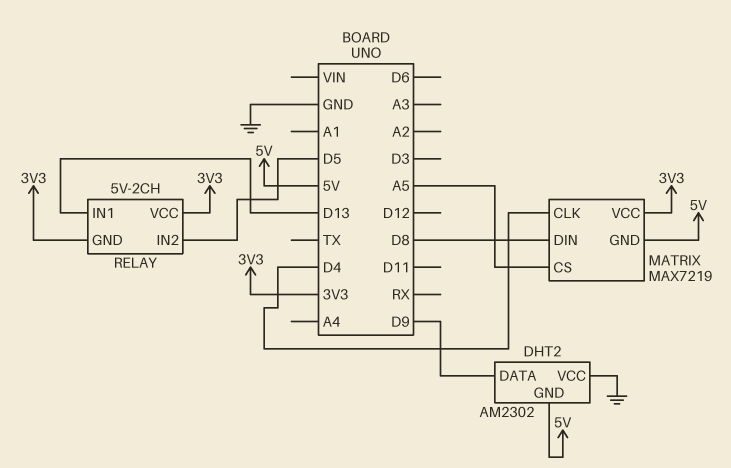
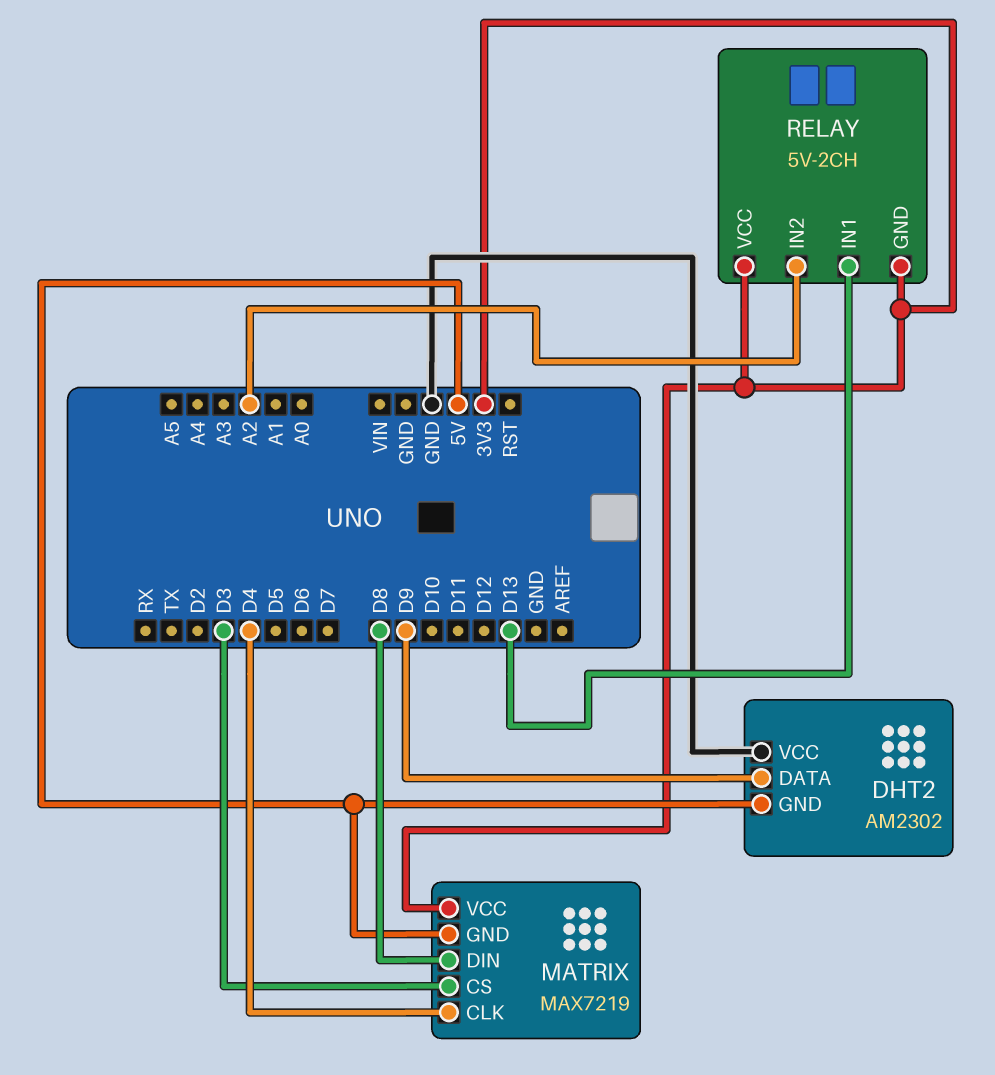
MATRIX pin CS: A5 -> D3
RELAY pin IN2: D5 -> A2

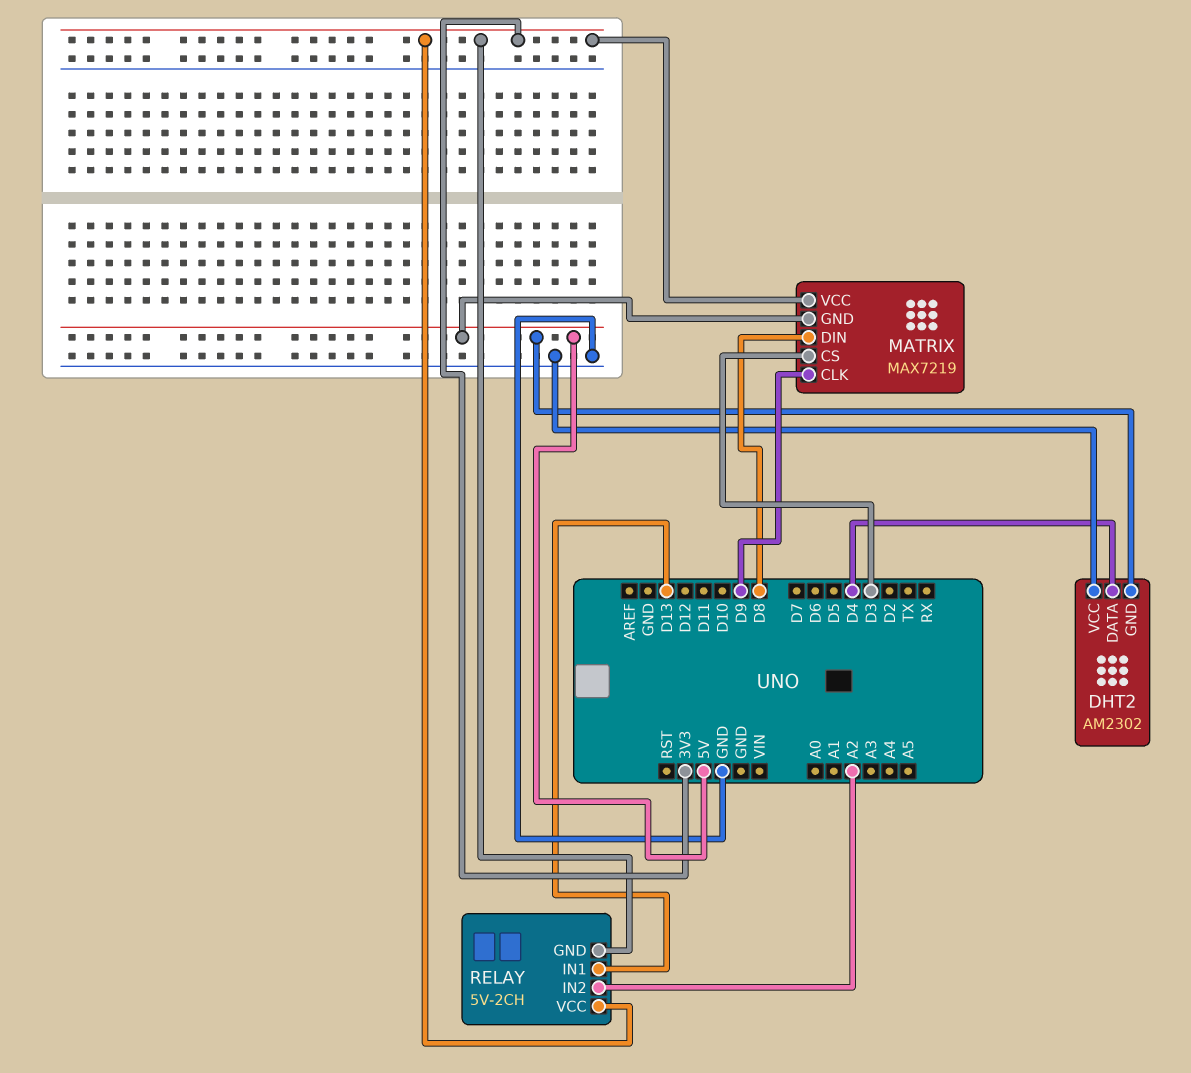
DHT2 pin DATA: D9 -> D4
MATRIX pin CLK: D4 -> D9

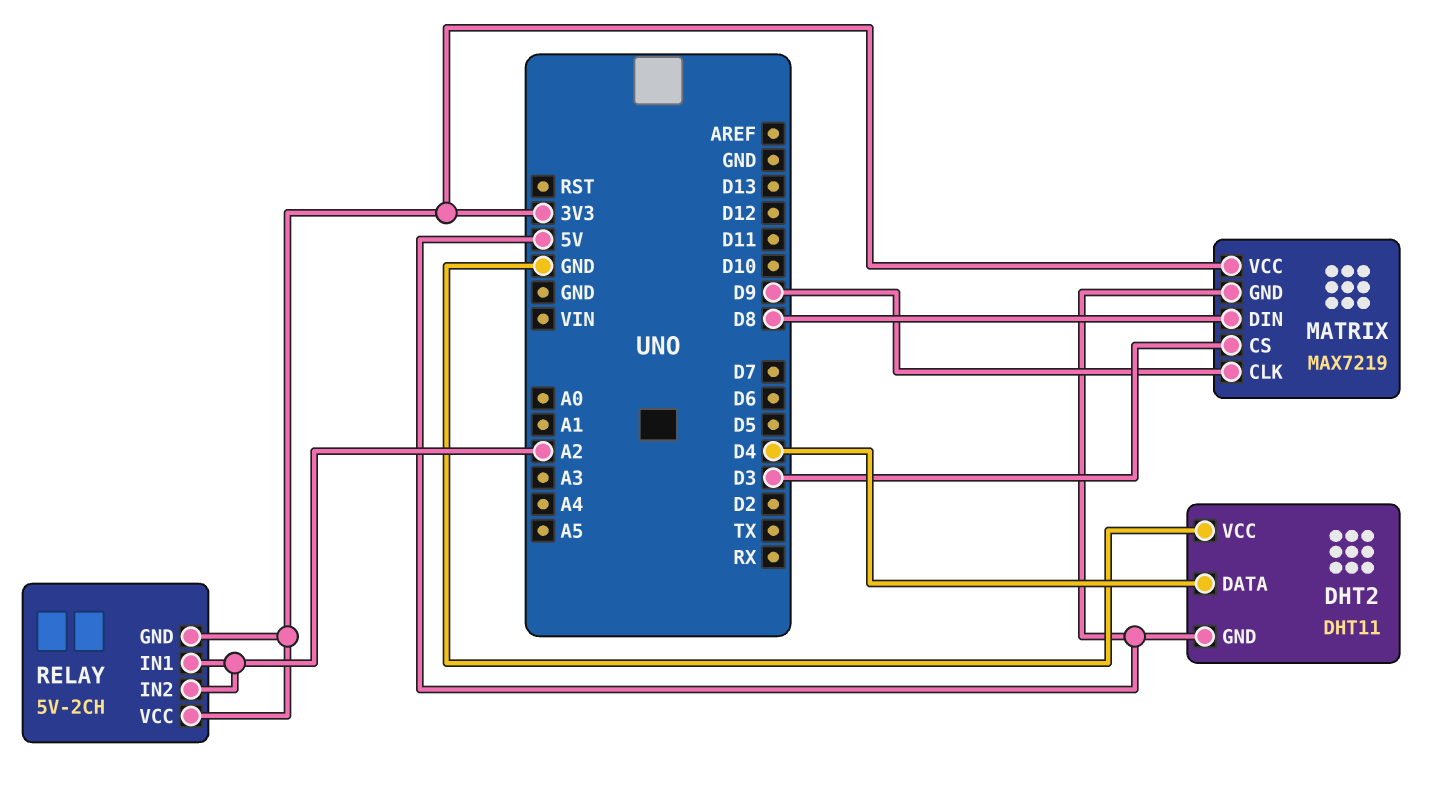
DHT2: AM2302 -> DHT11
RELAY pin IN1: D13 -> A2

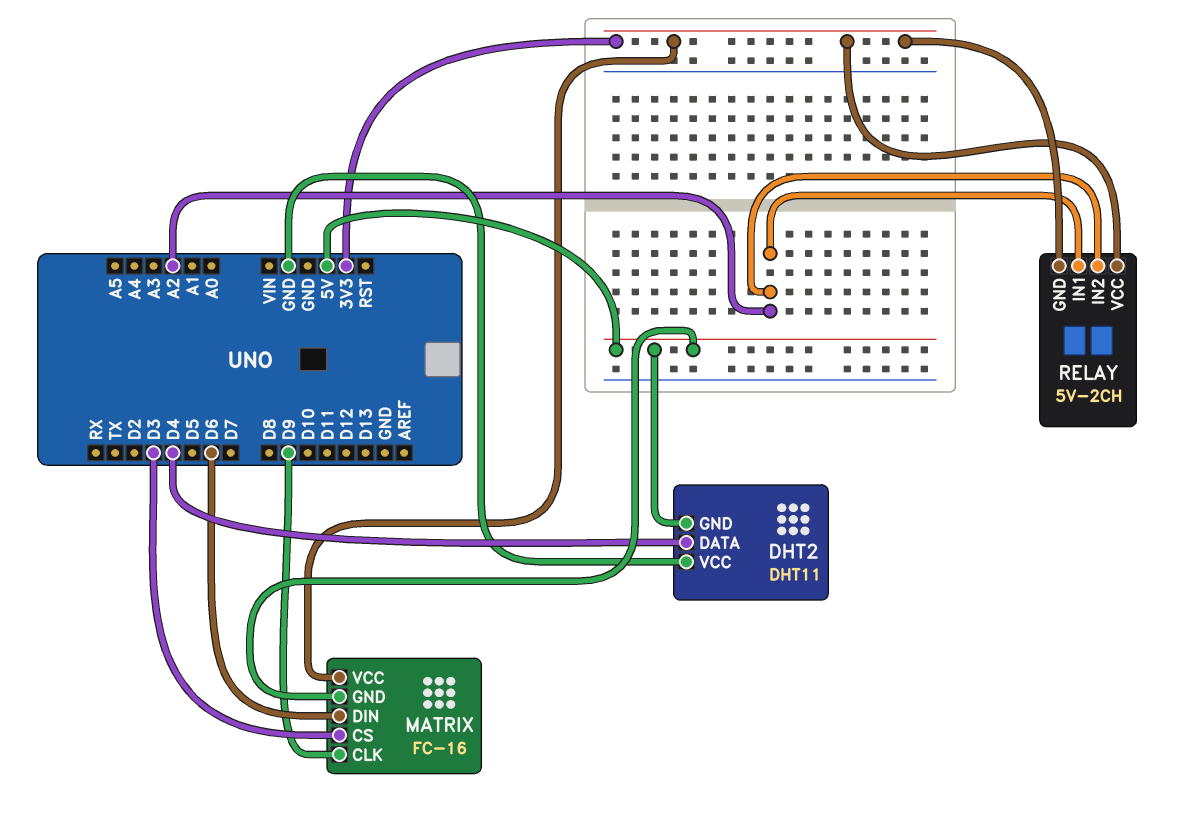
MATRIX: MAX7219 -> FC-16
MATRIX pin DIN: D8 -> D6

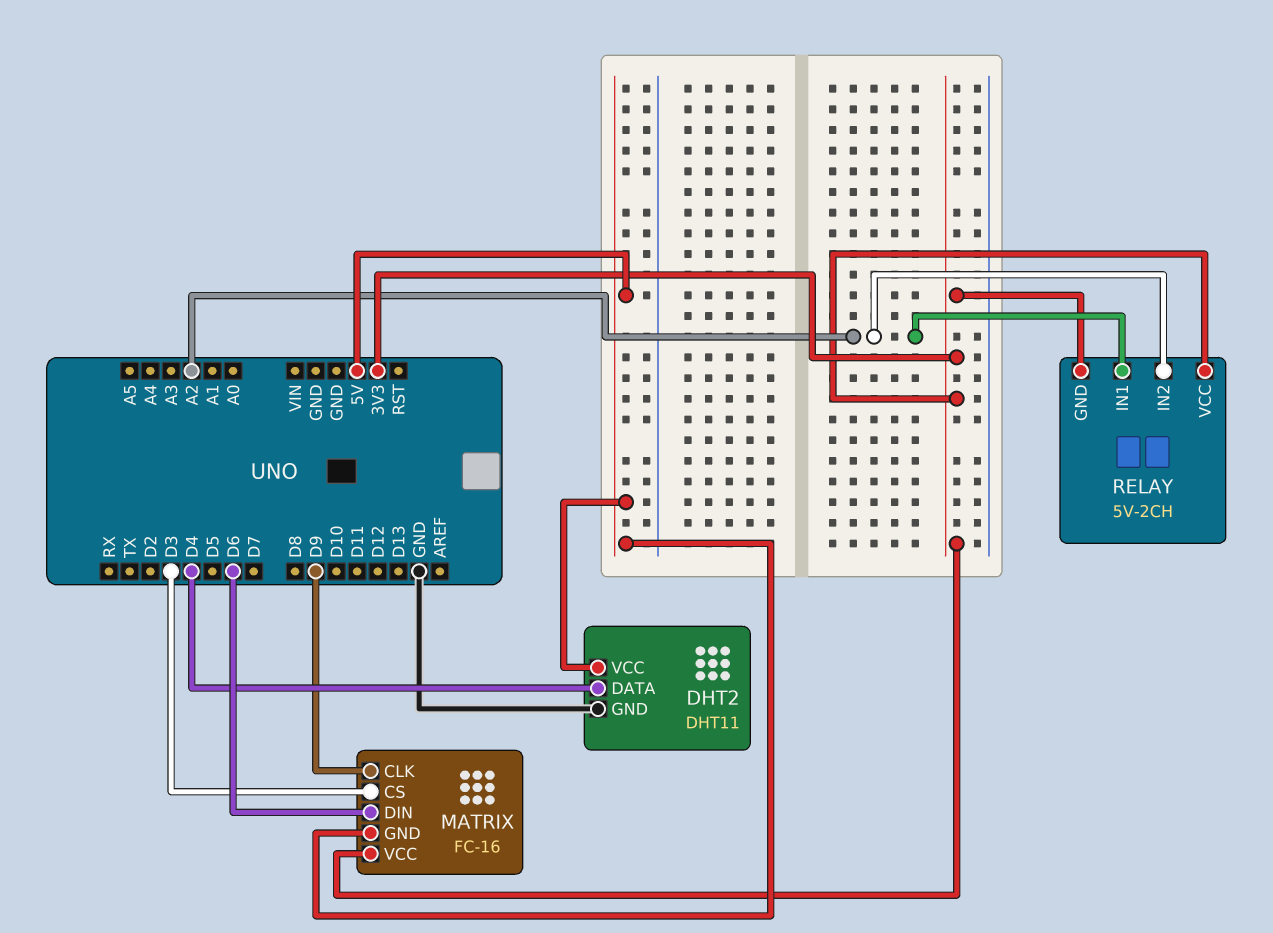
DHT2 pin GND: 5V -> GND
DHT2 pin VCC: GND -> 5V

